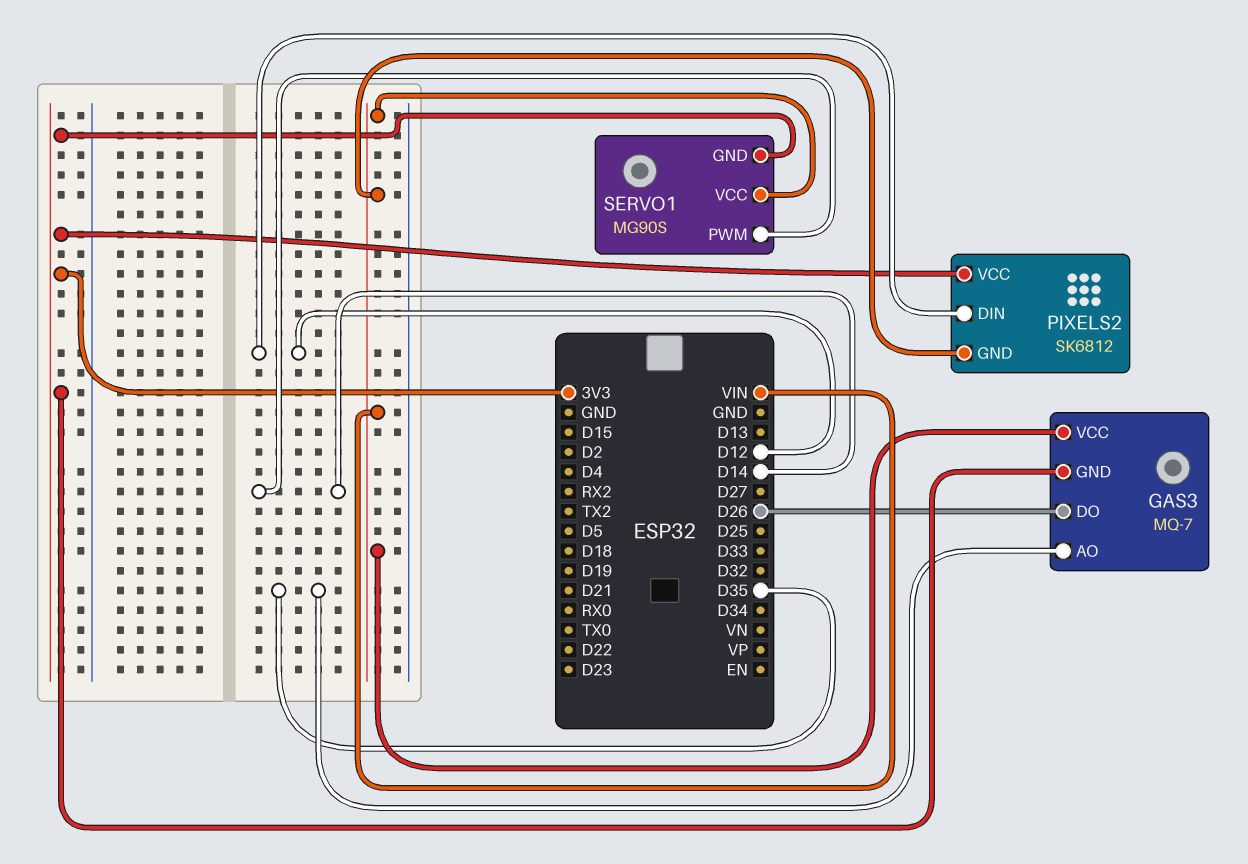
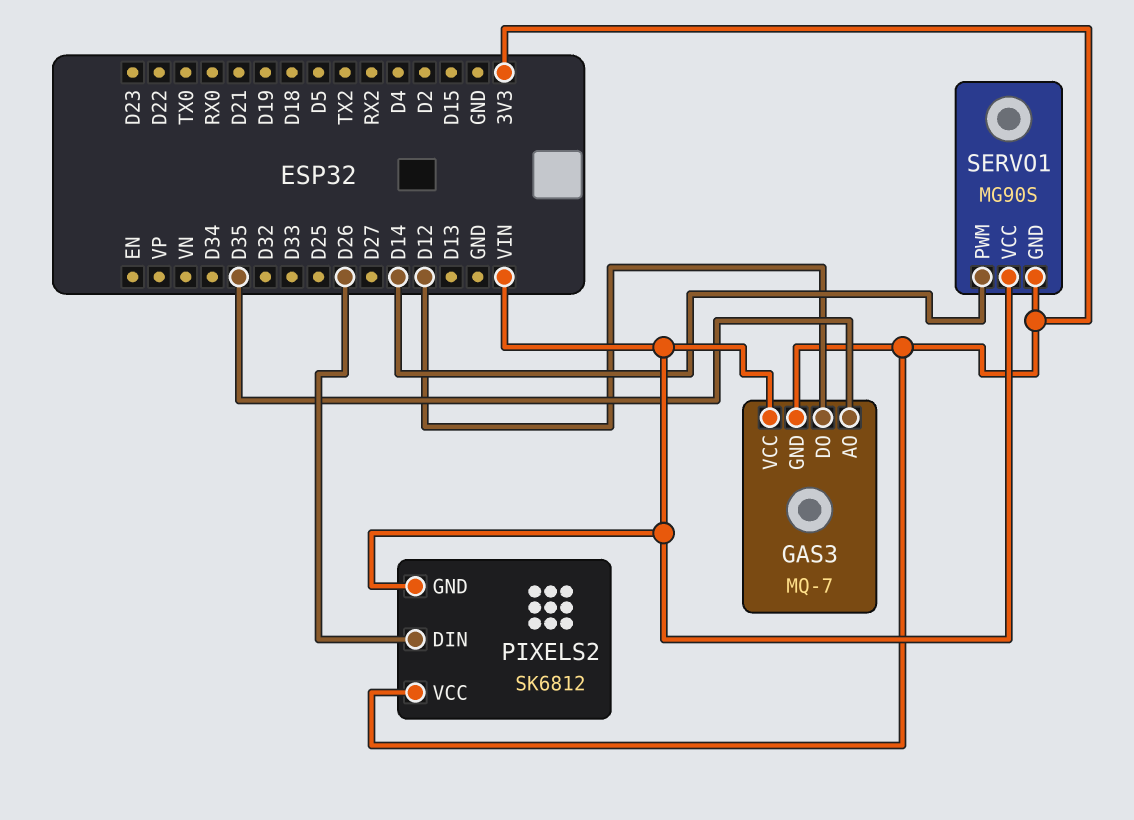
GAS3 pin DO: D26 -> D12
PIXELS2 pin DIN: D12 -> D26

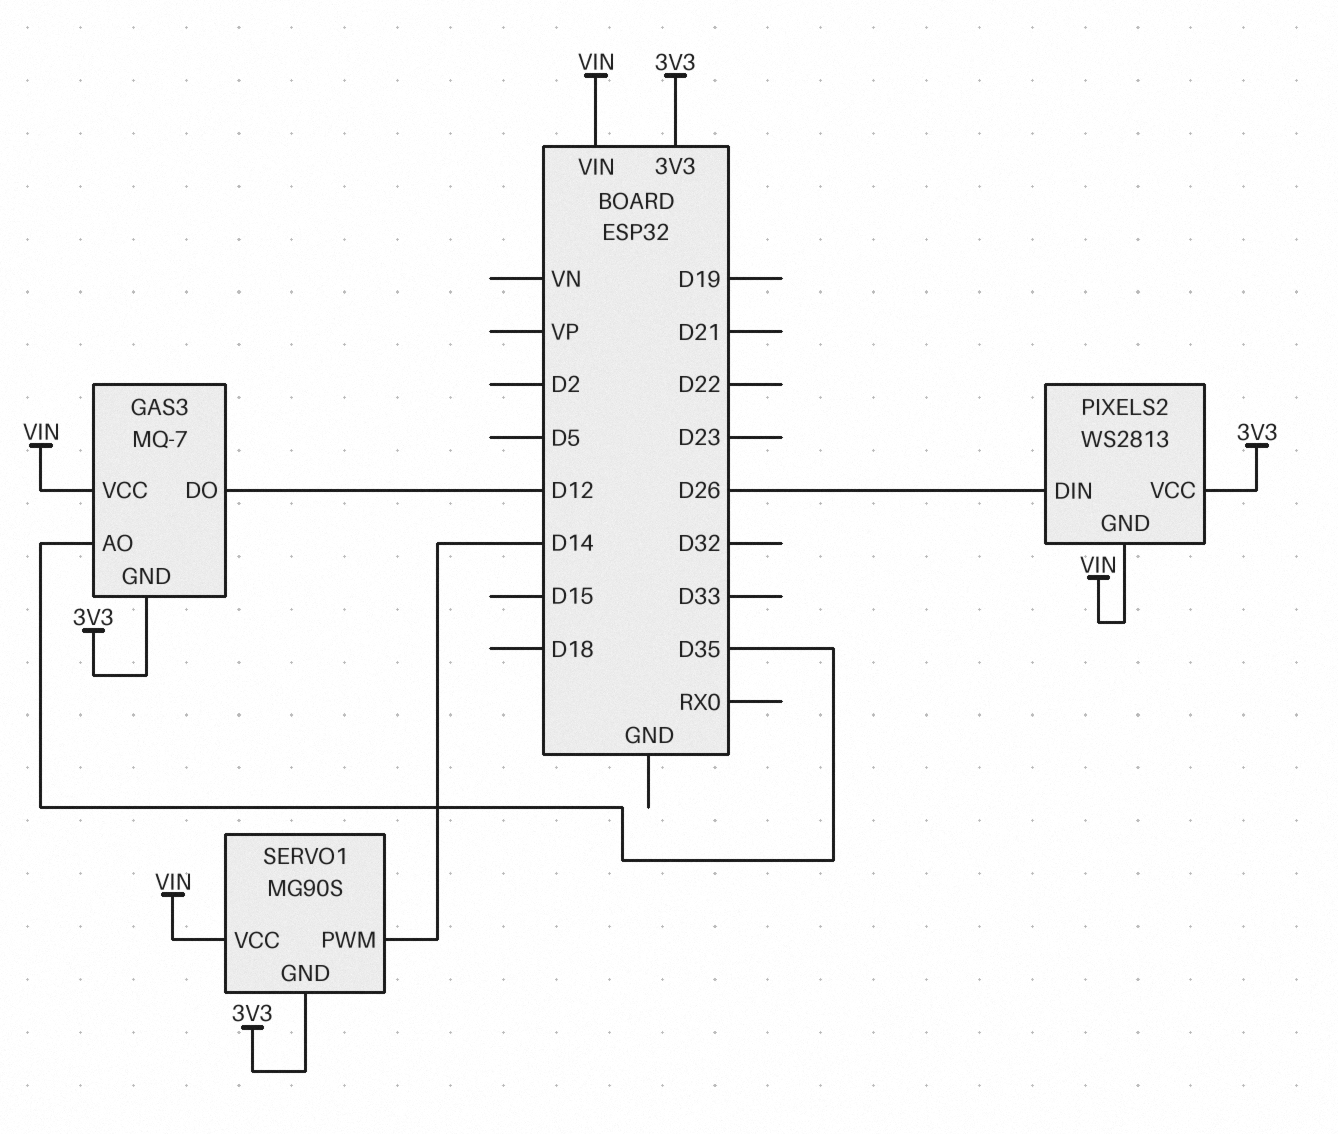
PIXELS2: SK6812 -> WS2813

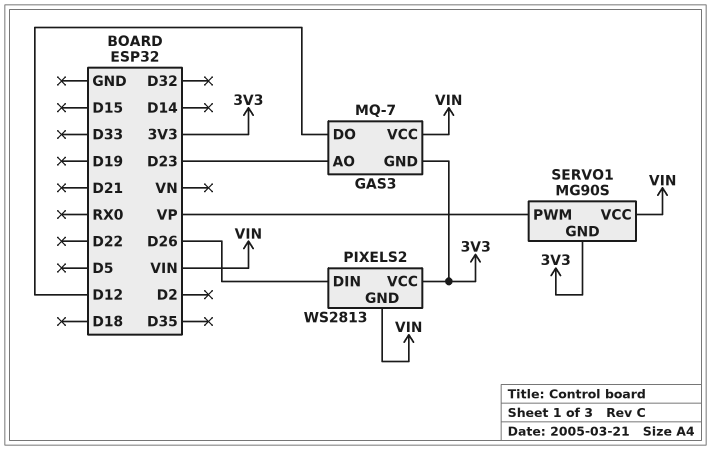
GAS3 pin AO: D35 -> D23
SERVO1 pin PWM: D14 -> VP

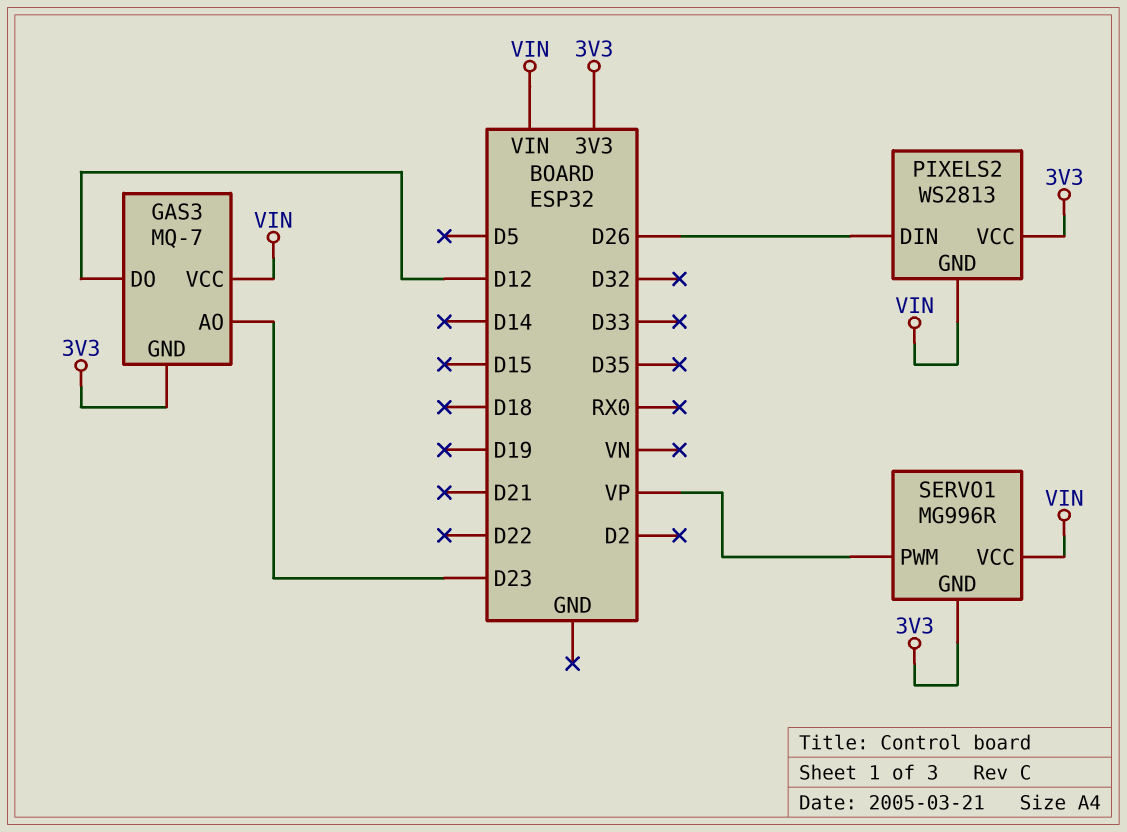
SERVO1: MG90S -> MG996R

